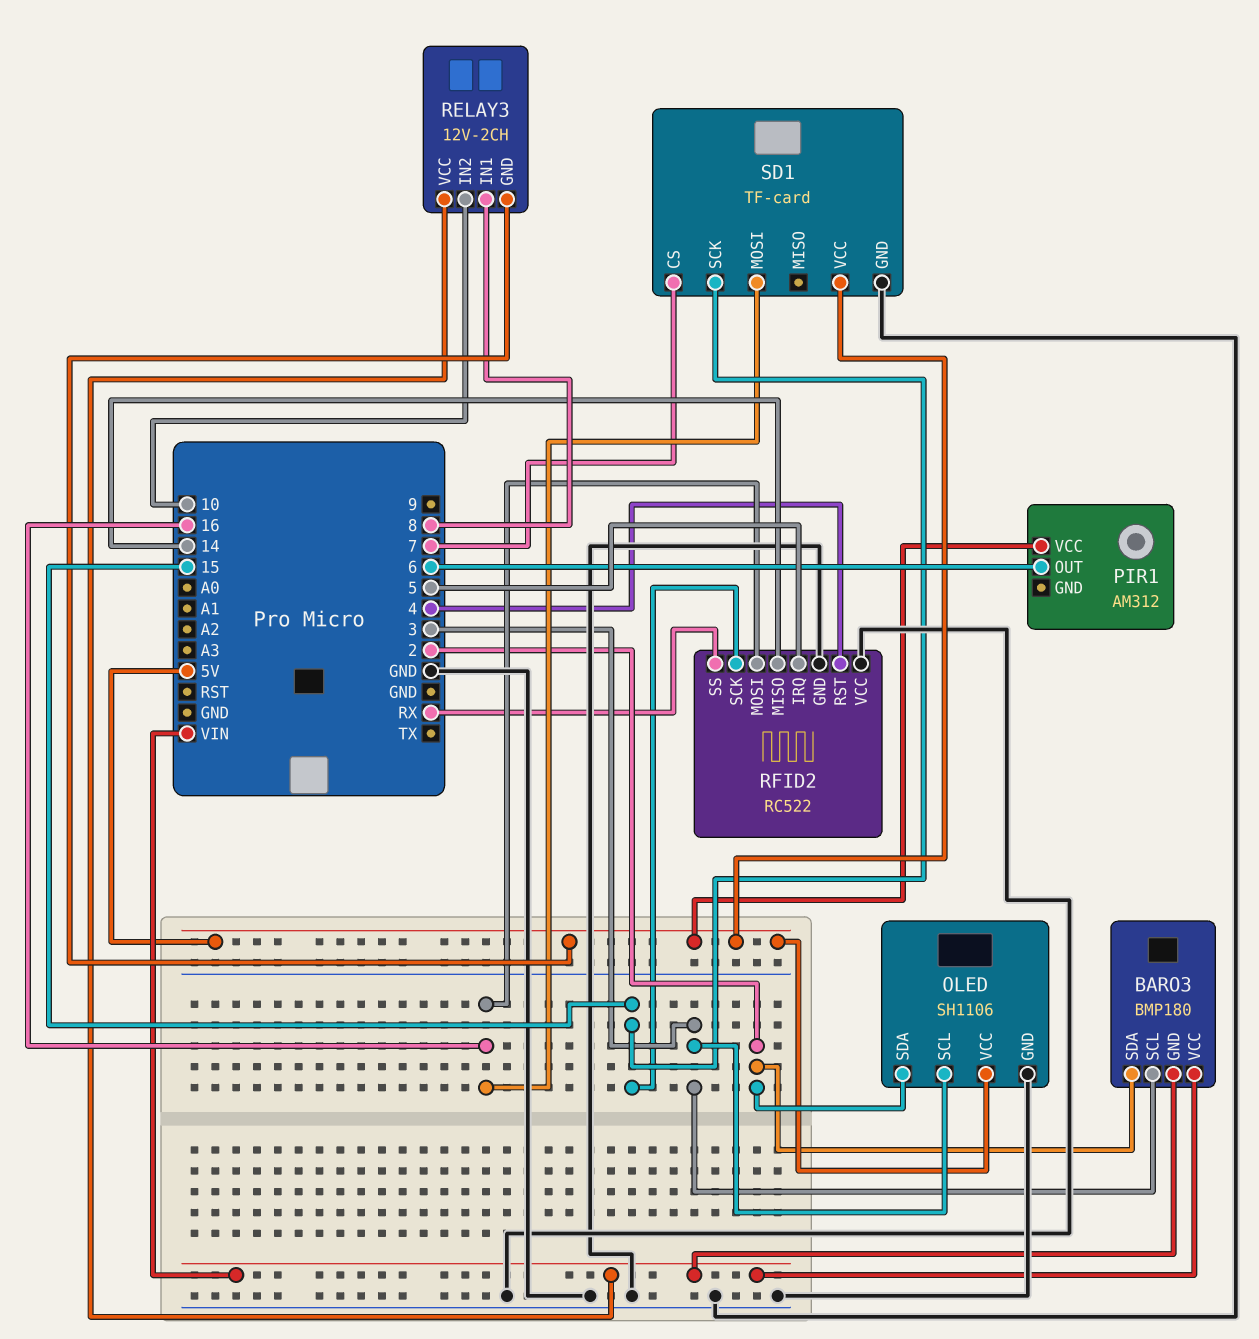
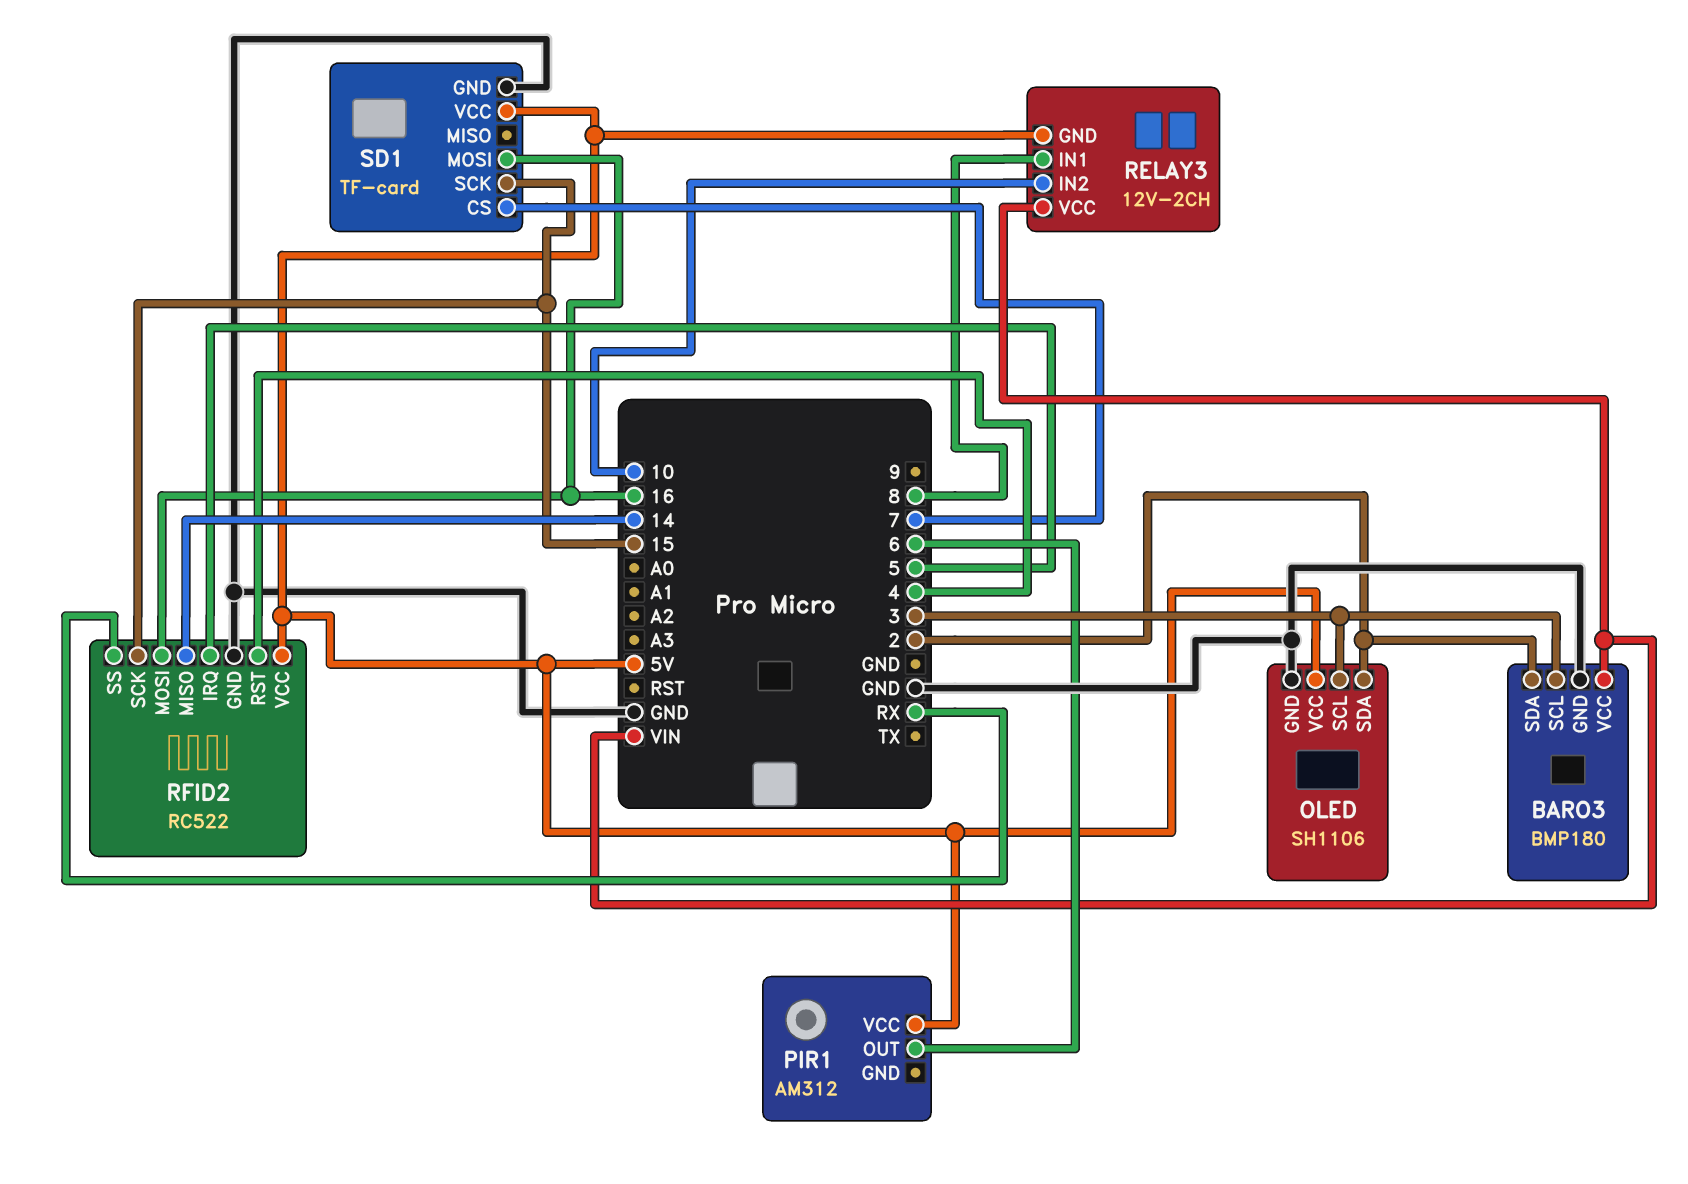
BARO3 pin GND: VIN -> GND
RFID2 pin VCC: GND -> 5V

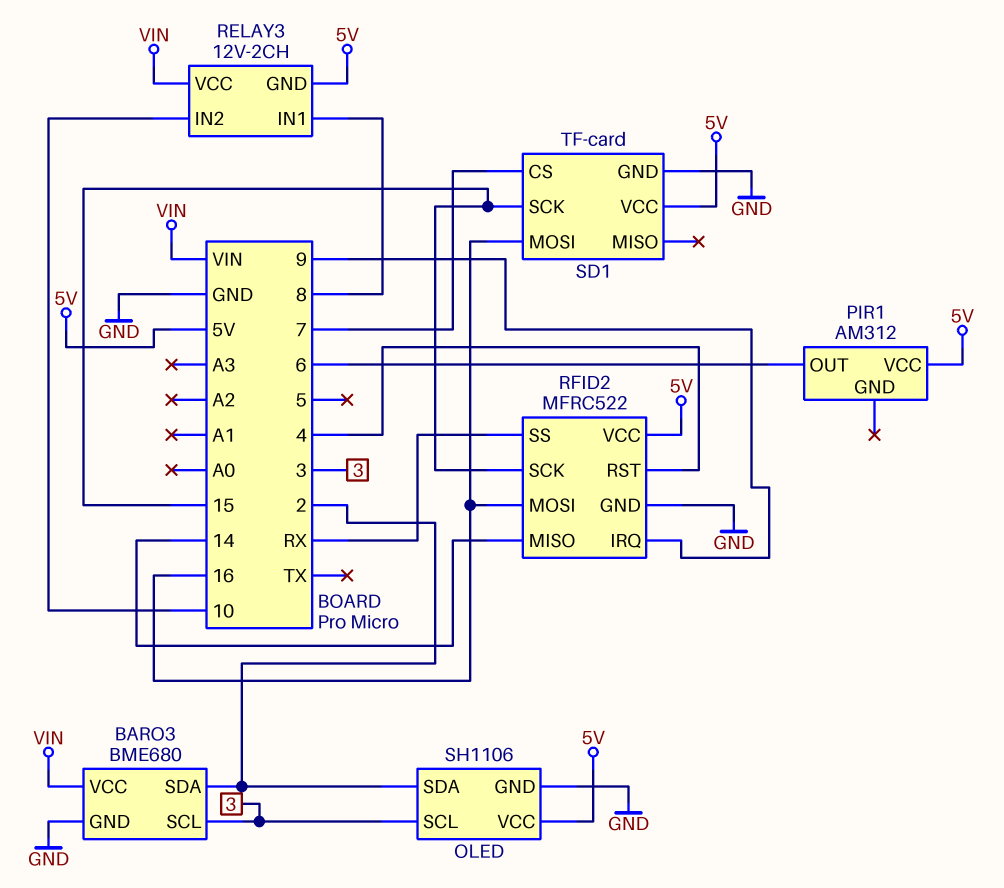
BARO3: BMP180 -> BME680
RFID2: RC522 -> MFRC522
RFID2 pin IRQ: 5 -> 9

